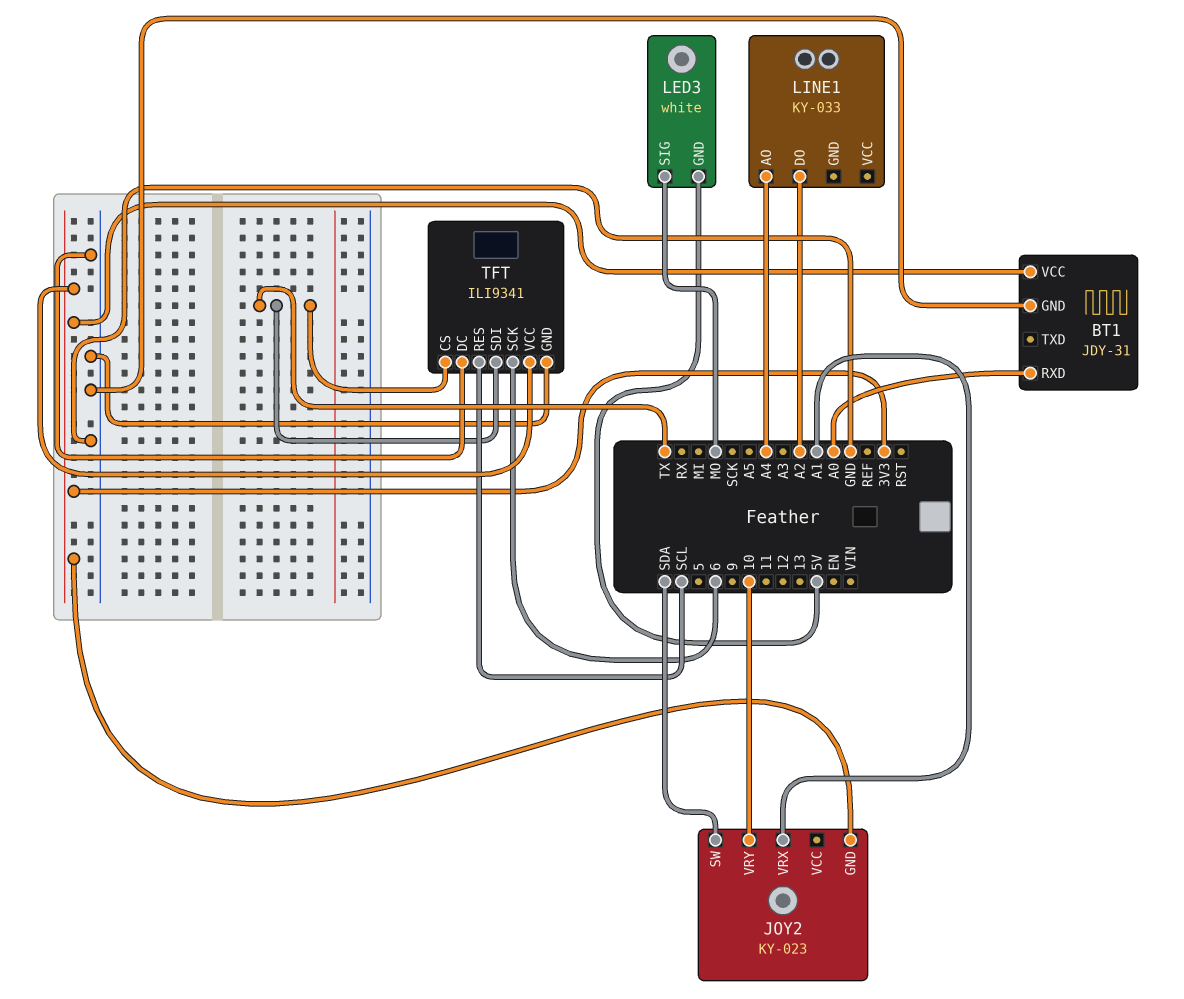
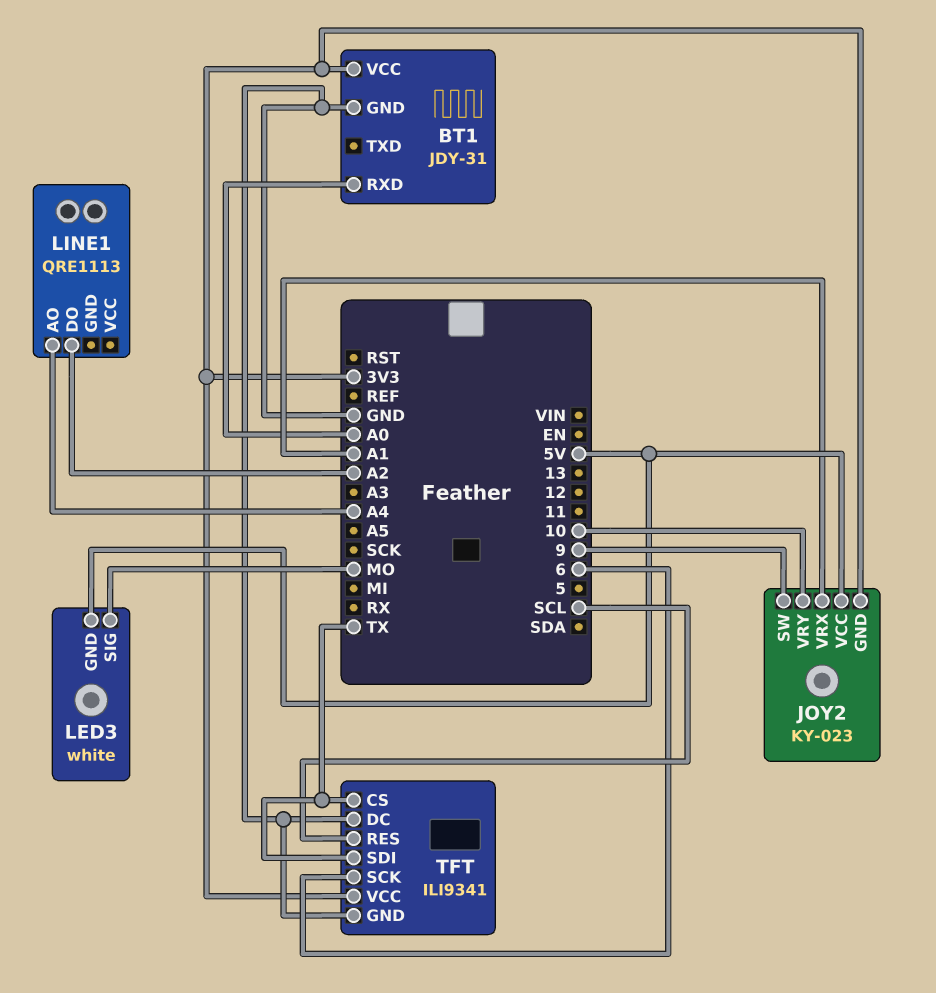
JOY2 pin SW: SDA -> 9
JOY2 pin VCC: none -> 5V
LINE1: KY-033 -> QRE1113

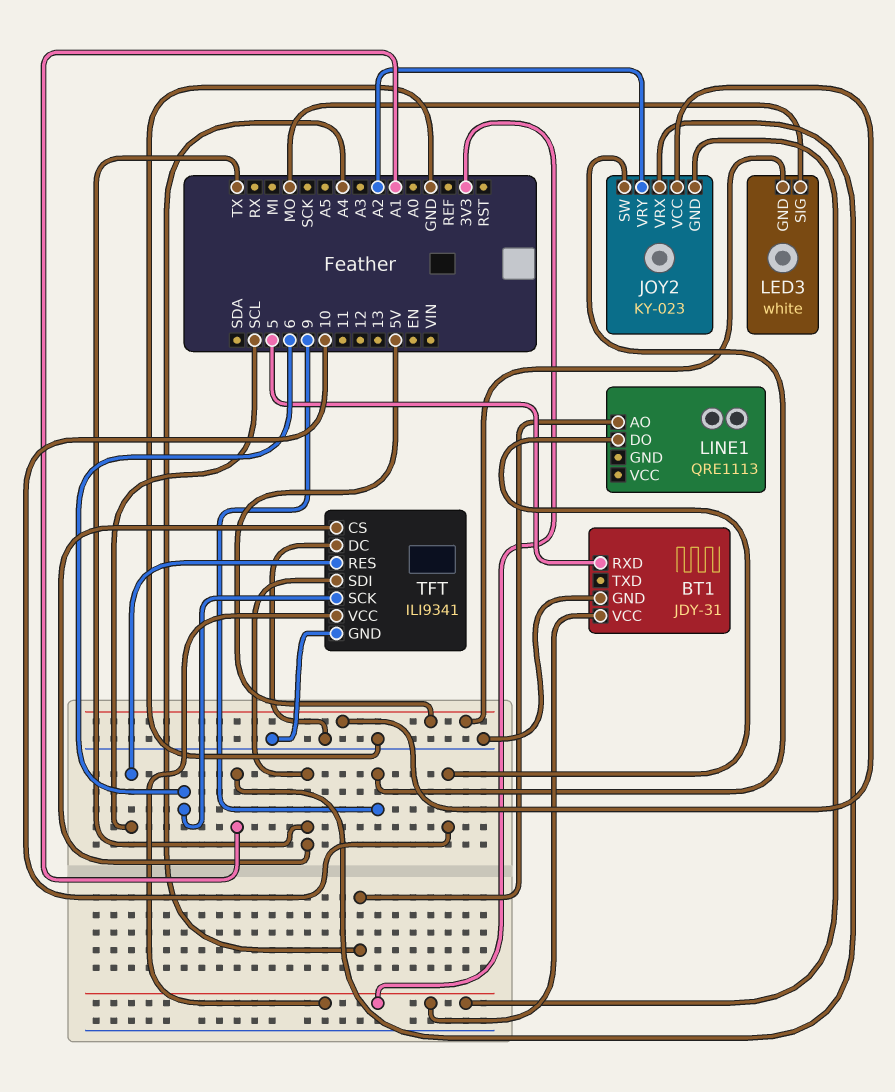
BT1 pin RXD: A0 -> 5
JOY2 pin VRY: 10 -> A2
LINE1 pin DO: A2 -> 10

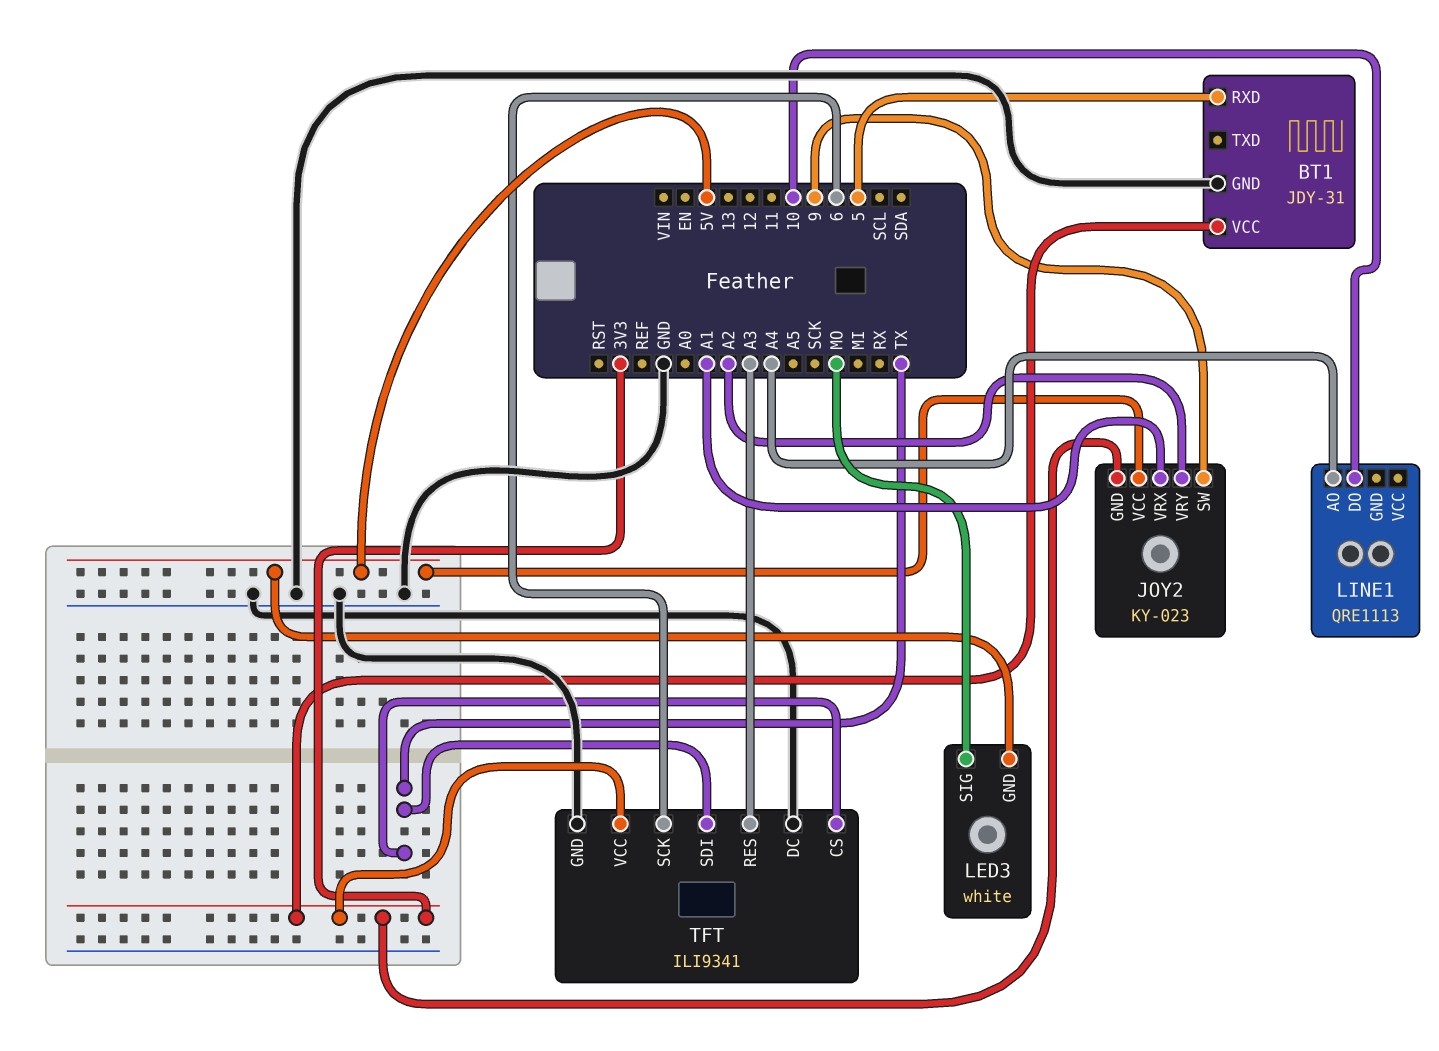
TFT pin RES: SCL -> A3

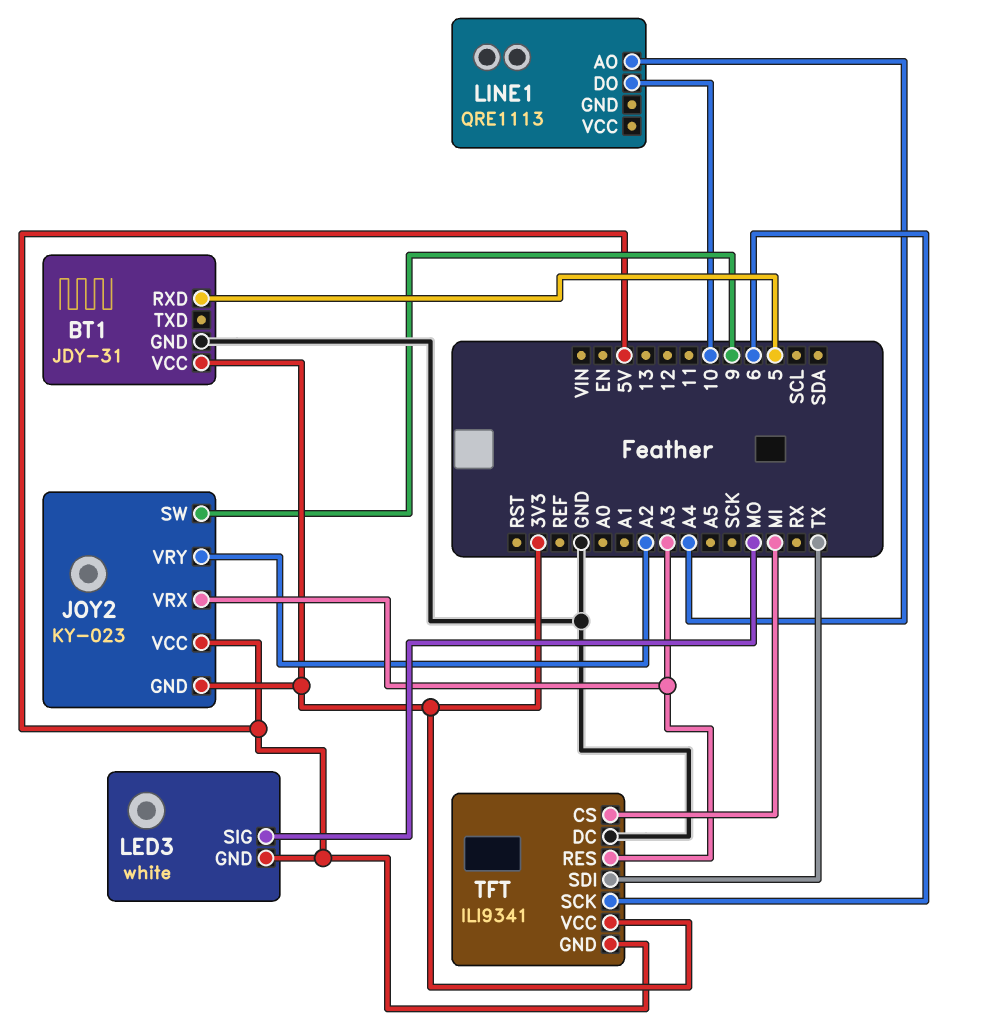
JOY2 pin VRX: A1 -> A3
TFT pin CS: TX -> MI
TFT pin GND: GND -> 5V

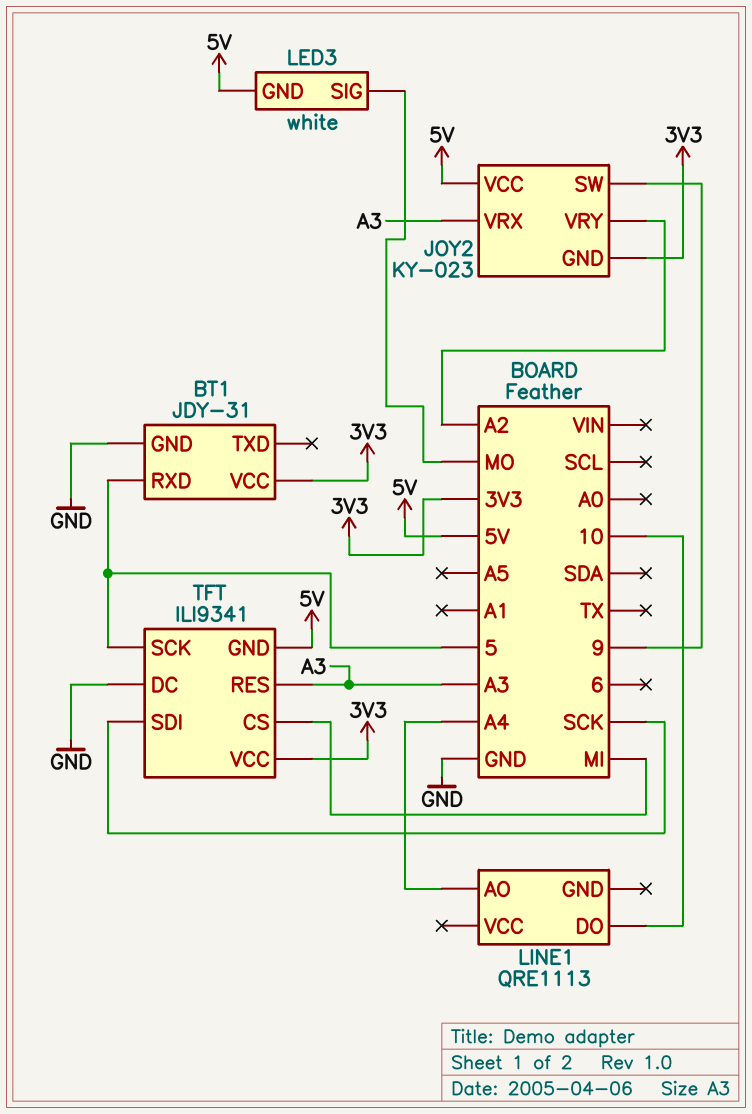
TFT pin SCK: 6 -> 5
TFT pin SDI: TX -> SCK

